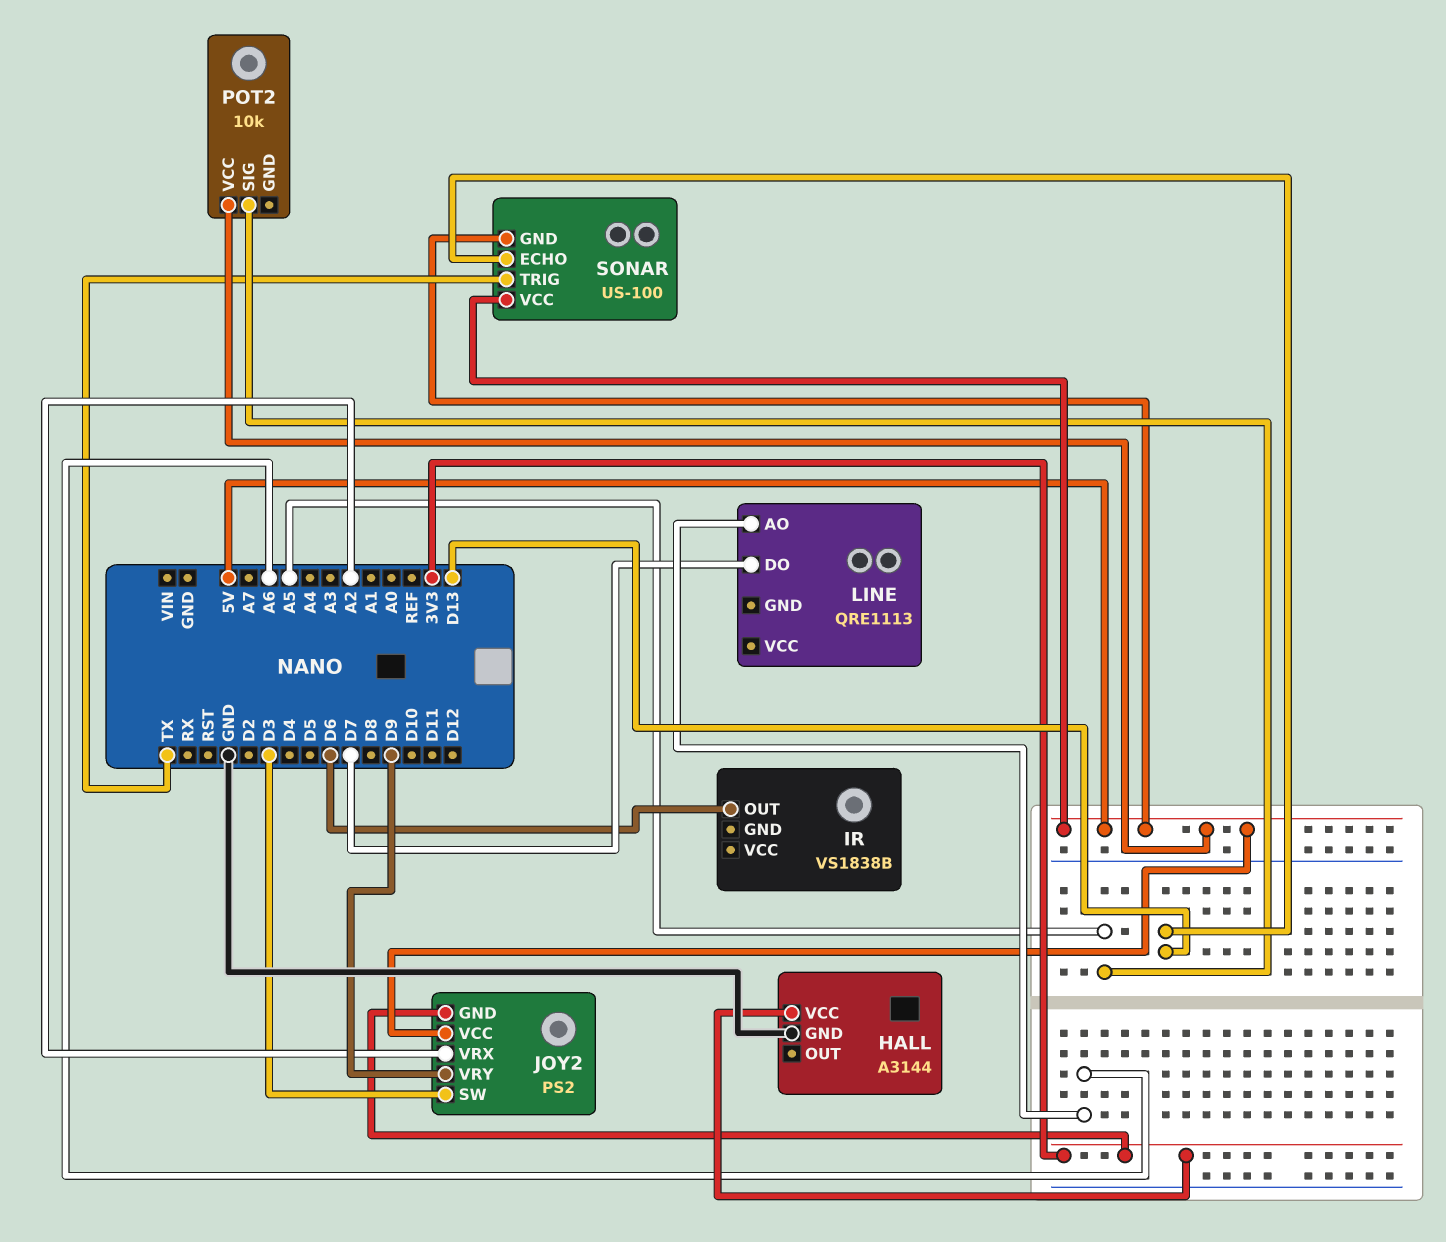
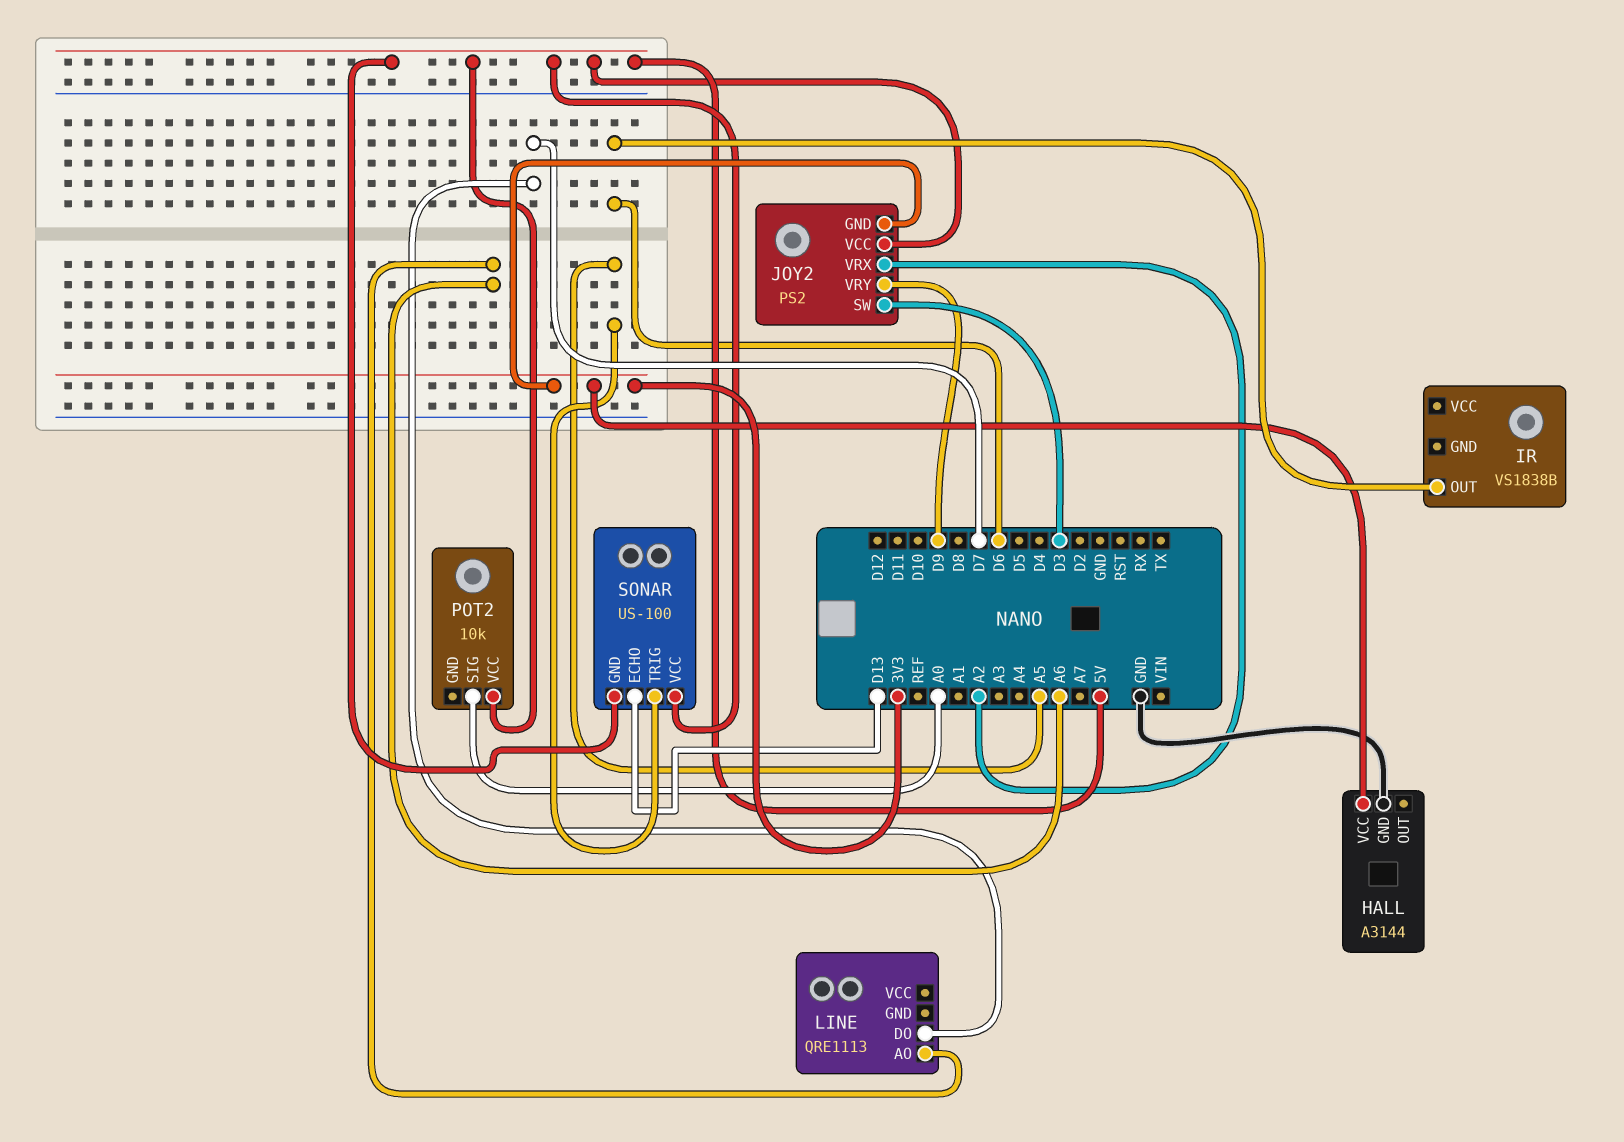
POT2 pin SIG: A5 -> A0
SONAR pin TRIG: TX -> A5

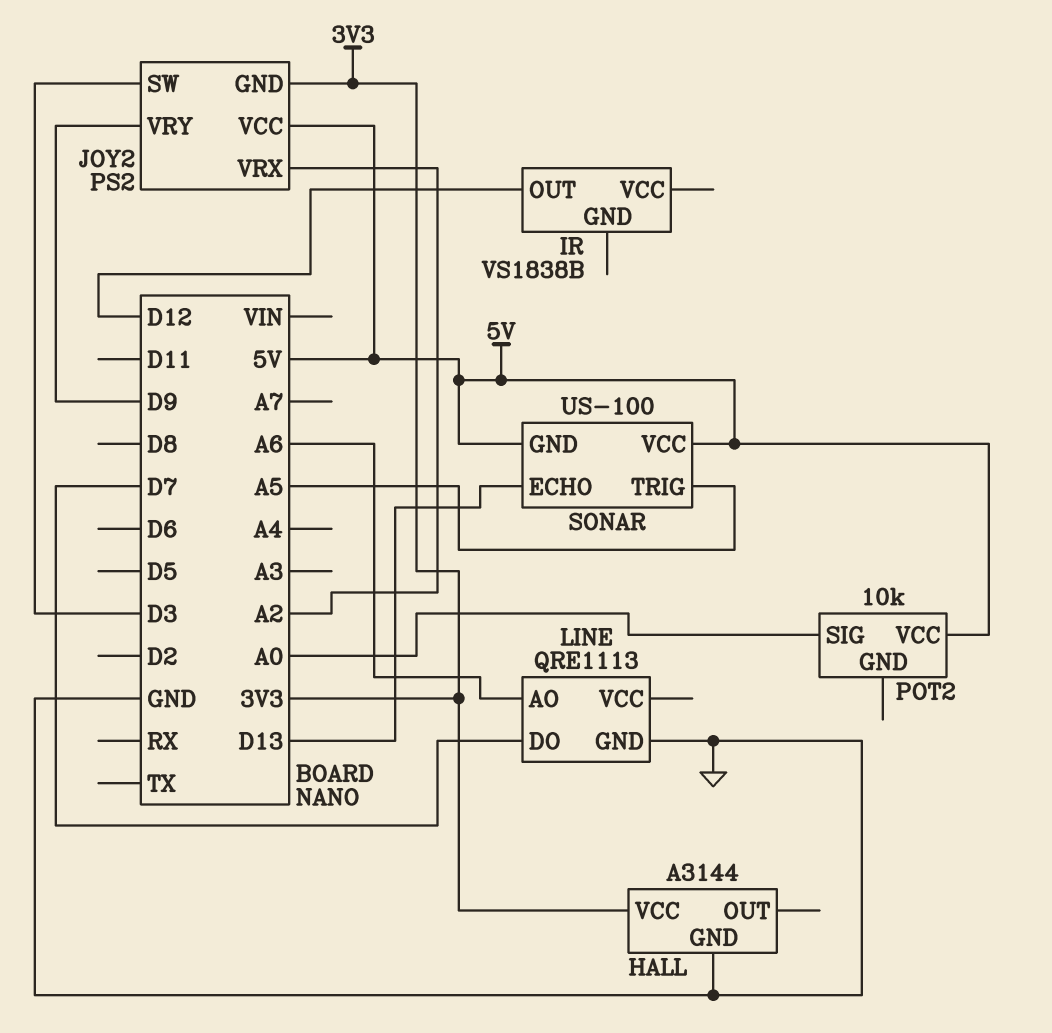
IR pin OUT: D6 -> D12
LINE pin GND: none -> GND

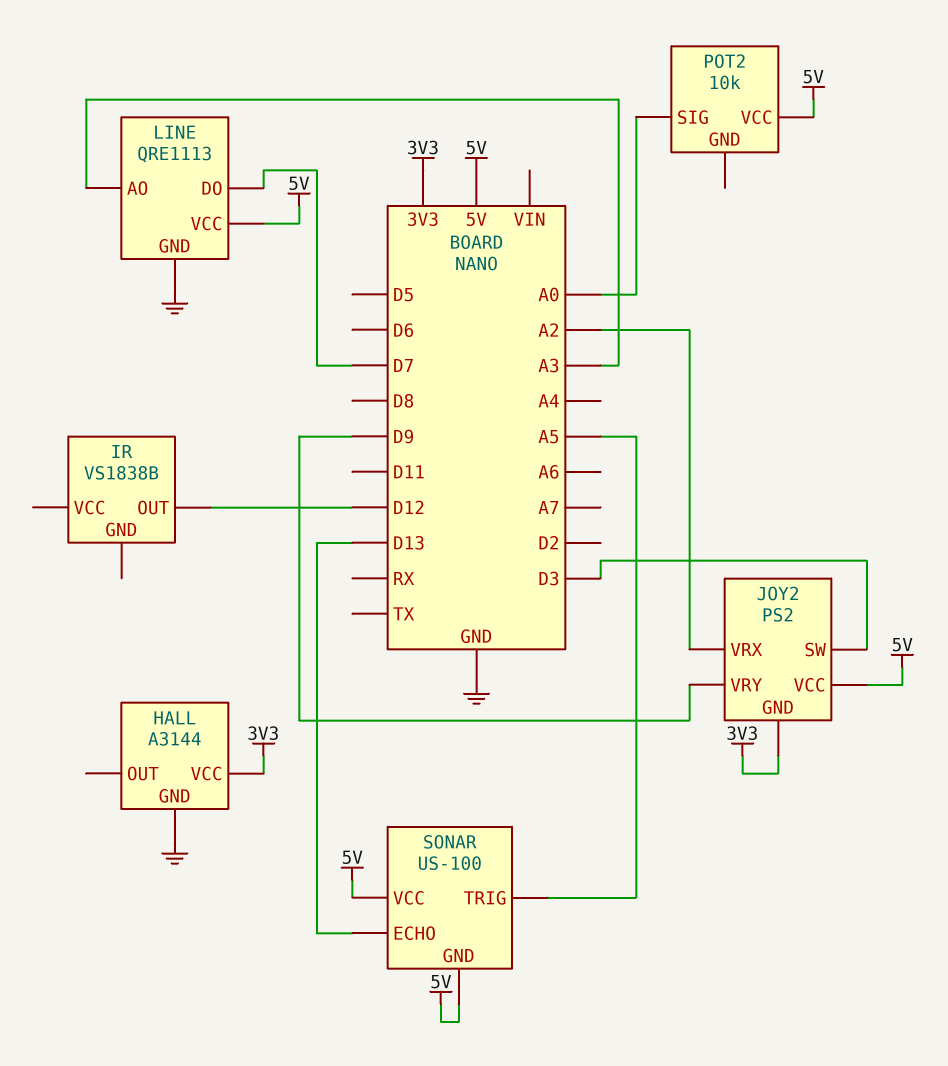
LINE pin AO: A6 -> A3
LINE pin VCC: none -> 5V

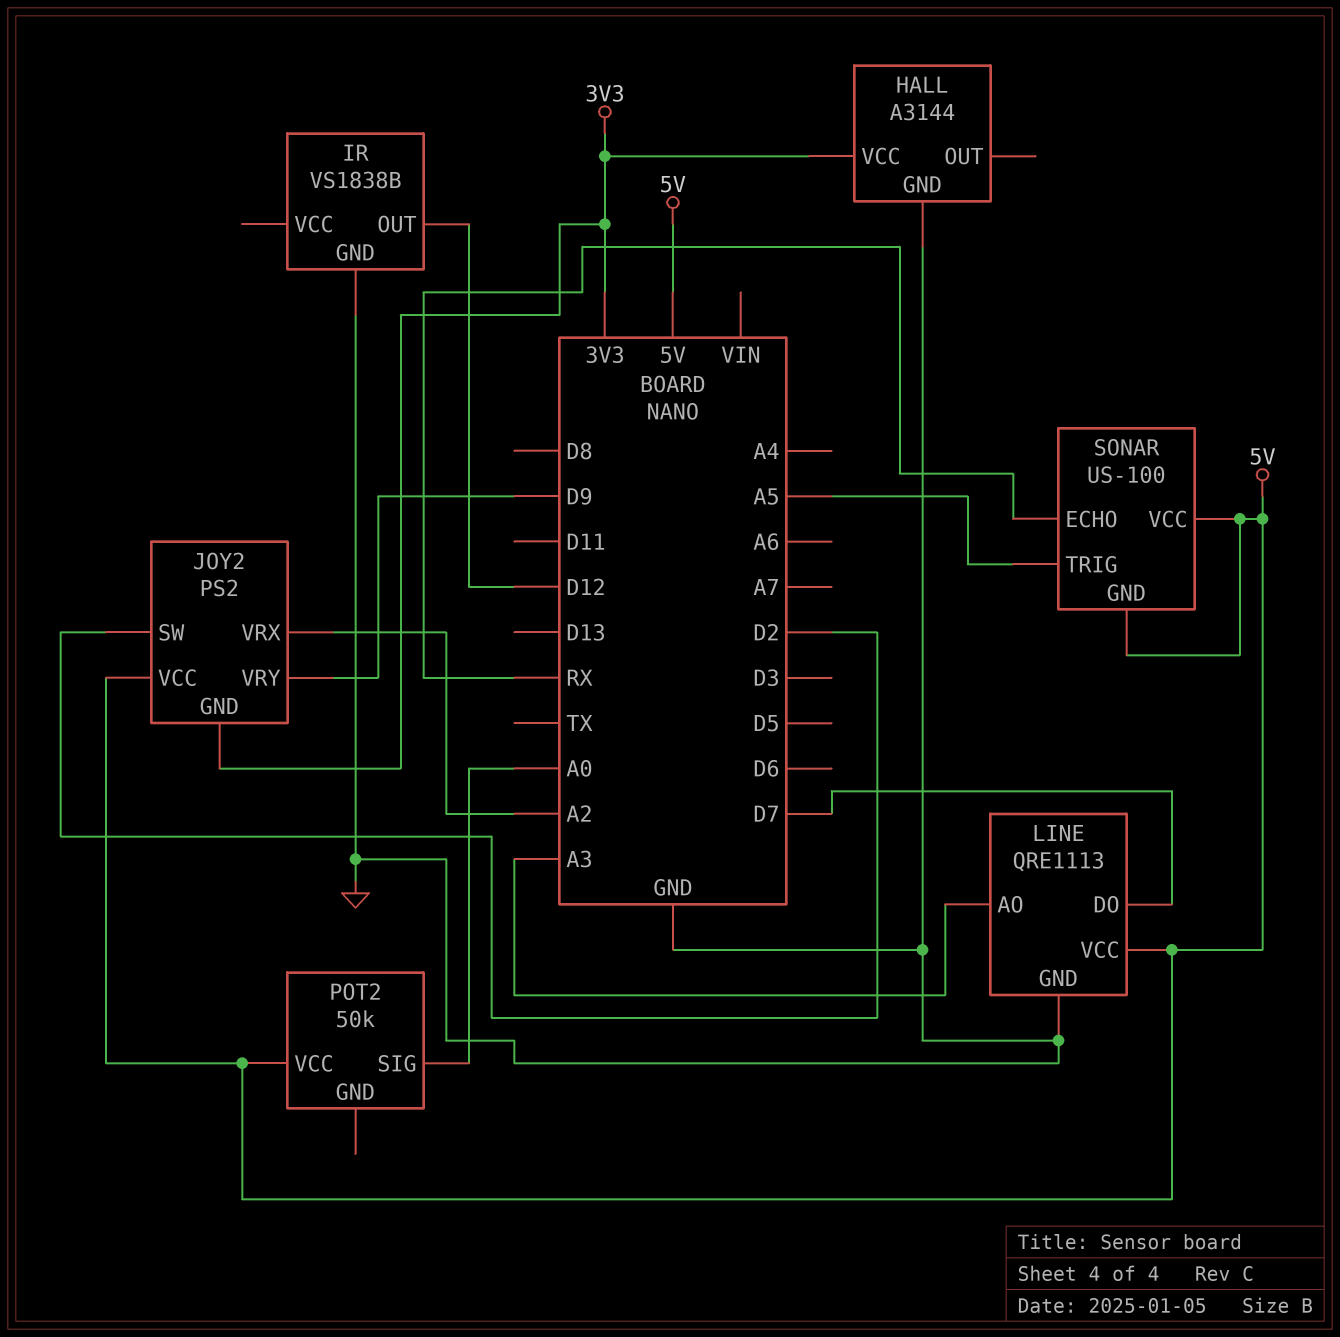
IR pin GND: none -> GND
JOY2 pin SW: D3 -> D2
POT2: 10k -> 50k
SONAR pin ECHO: D13 -> RX

